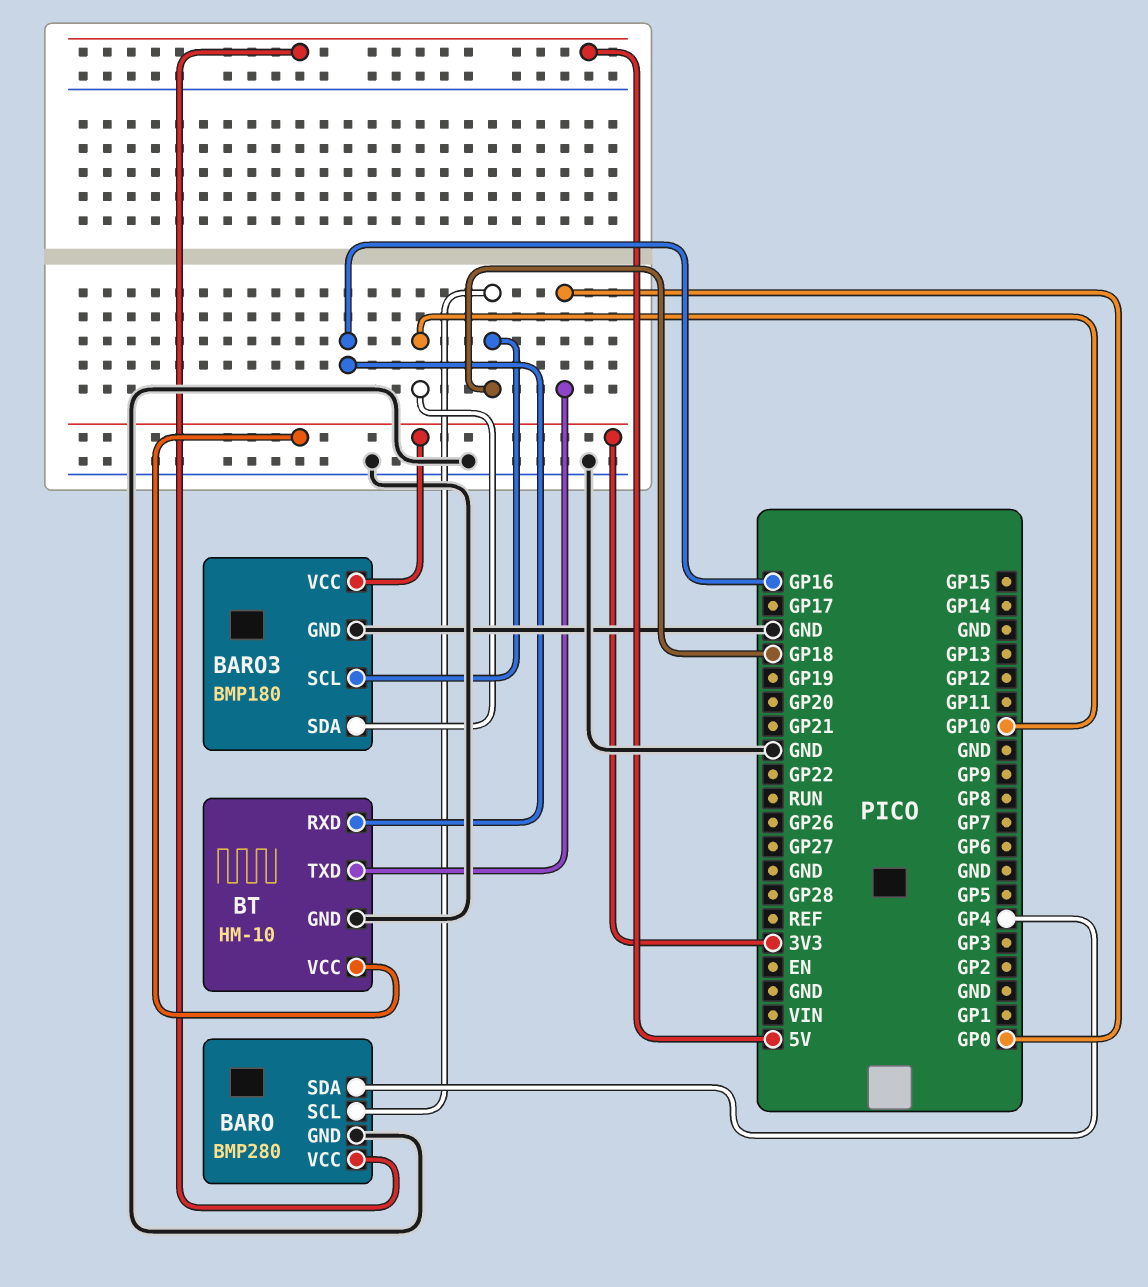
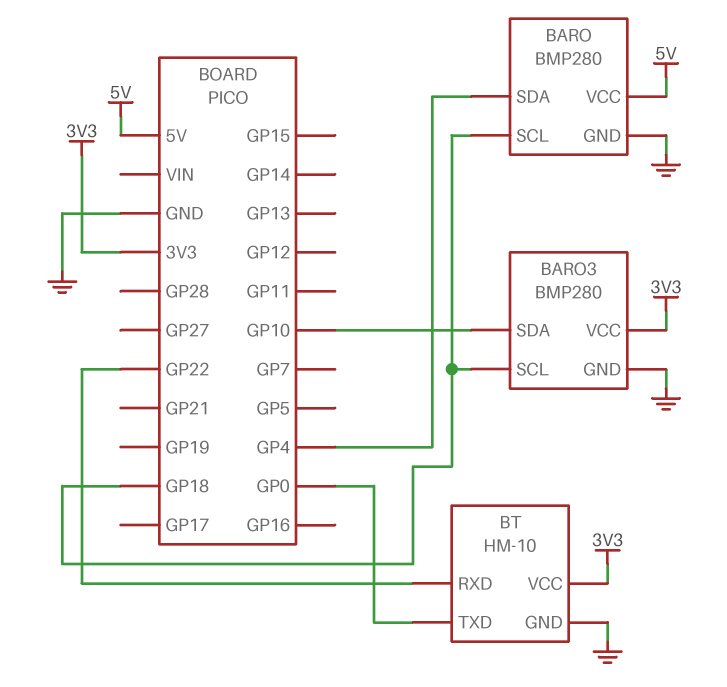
BARO3: BMP180 -> BMP280
BT pin RXD: GP16 -> GP22

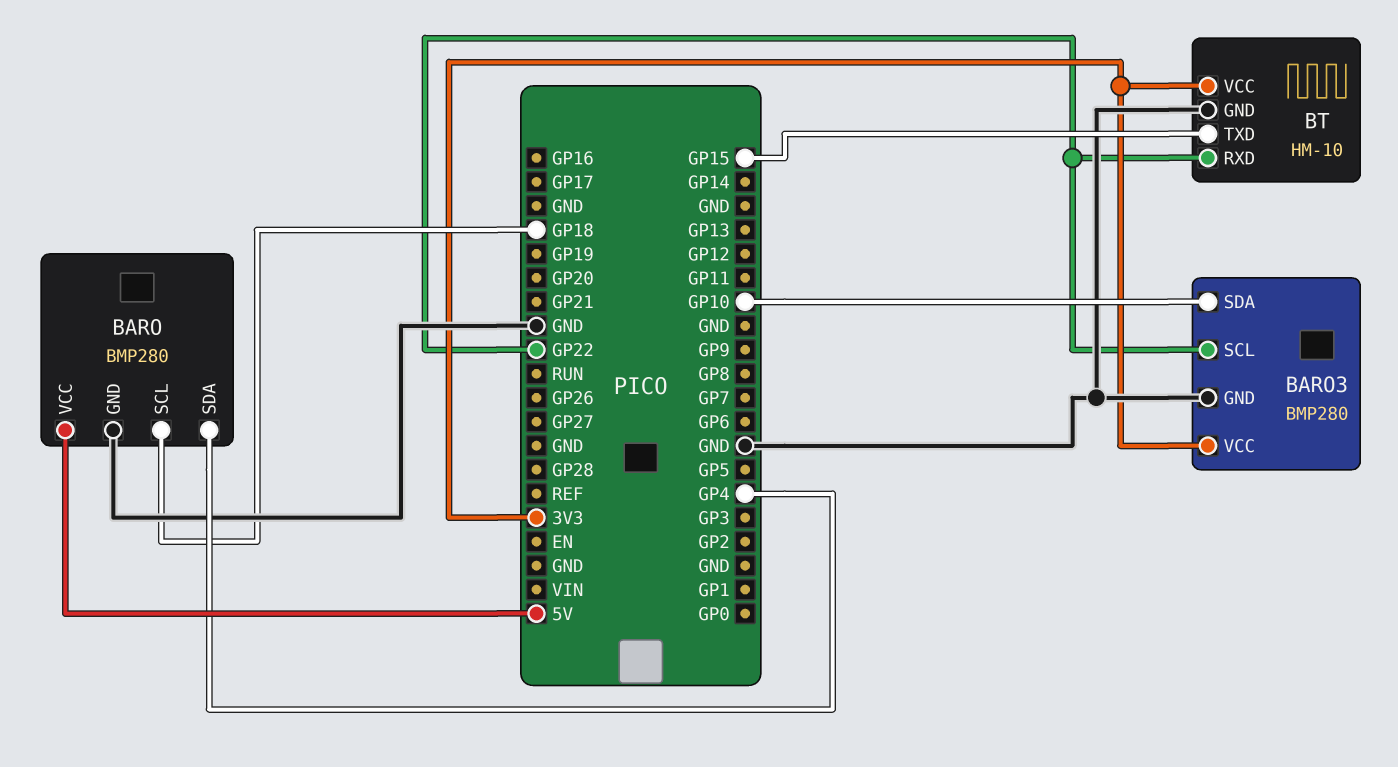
BARO3 pin SCL: GP18 -> GP22
BT pin TXD: GP0 -> GP15

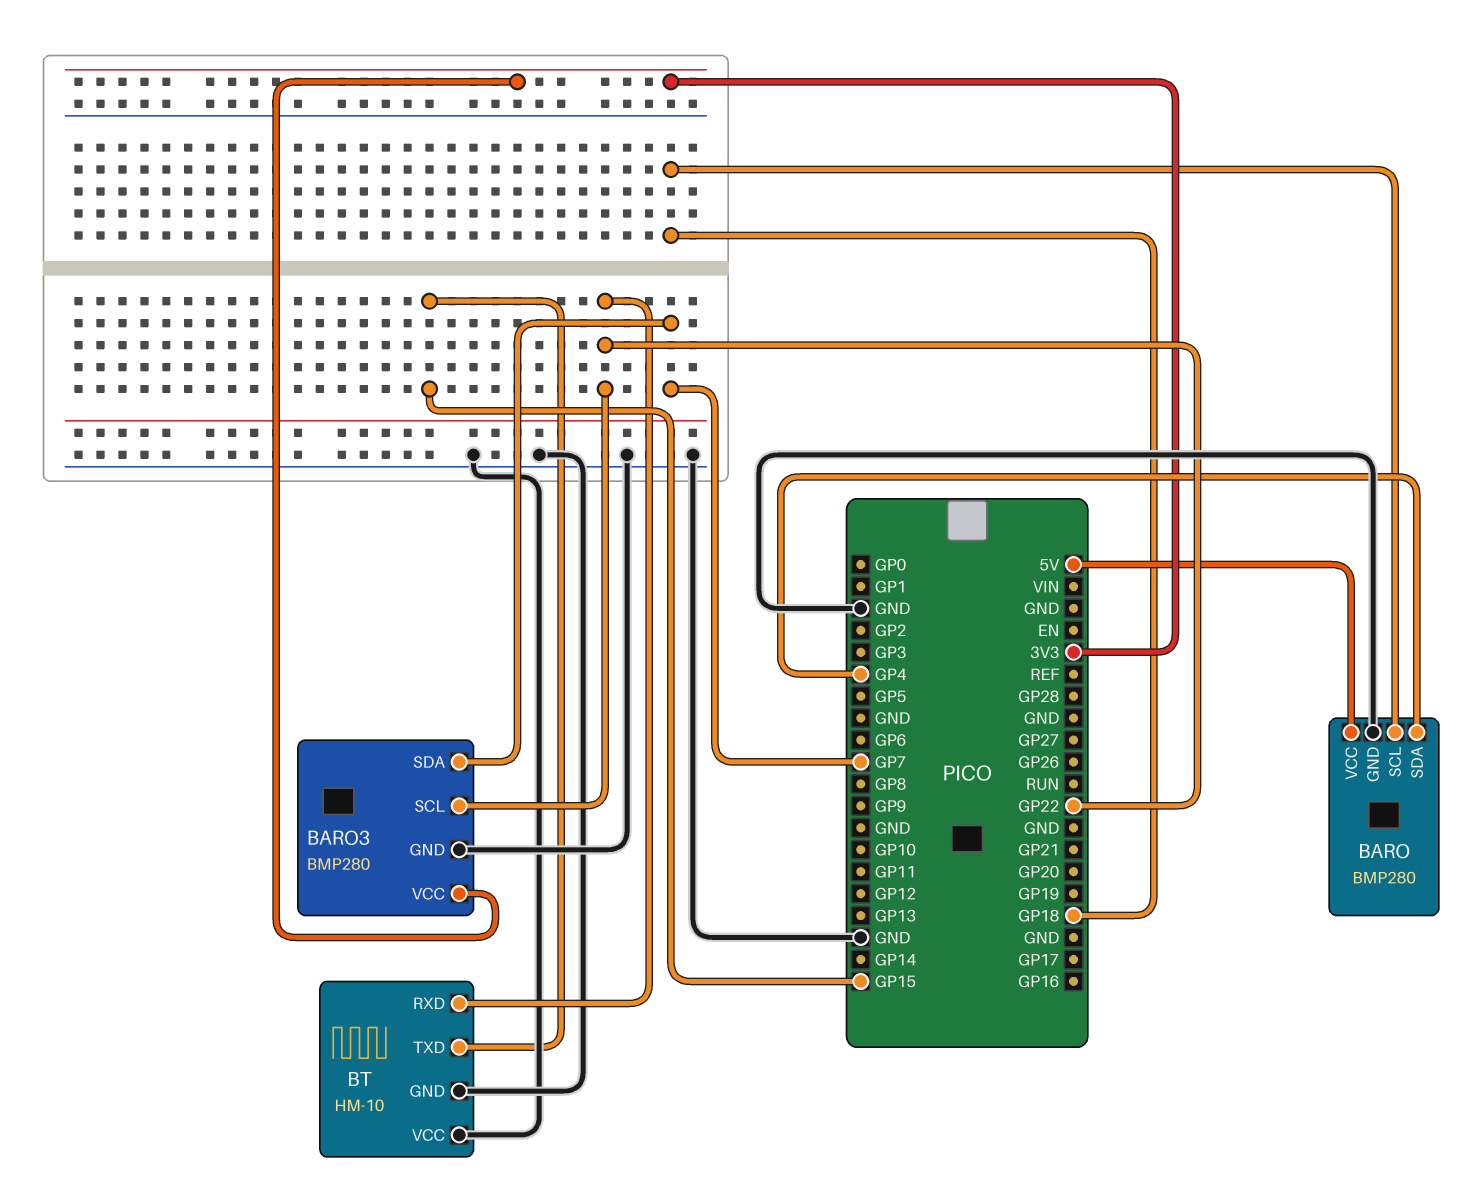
BARO3 pin SDA: GP10 -> GP7
BT pin VCC: 3V3 -> GND

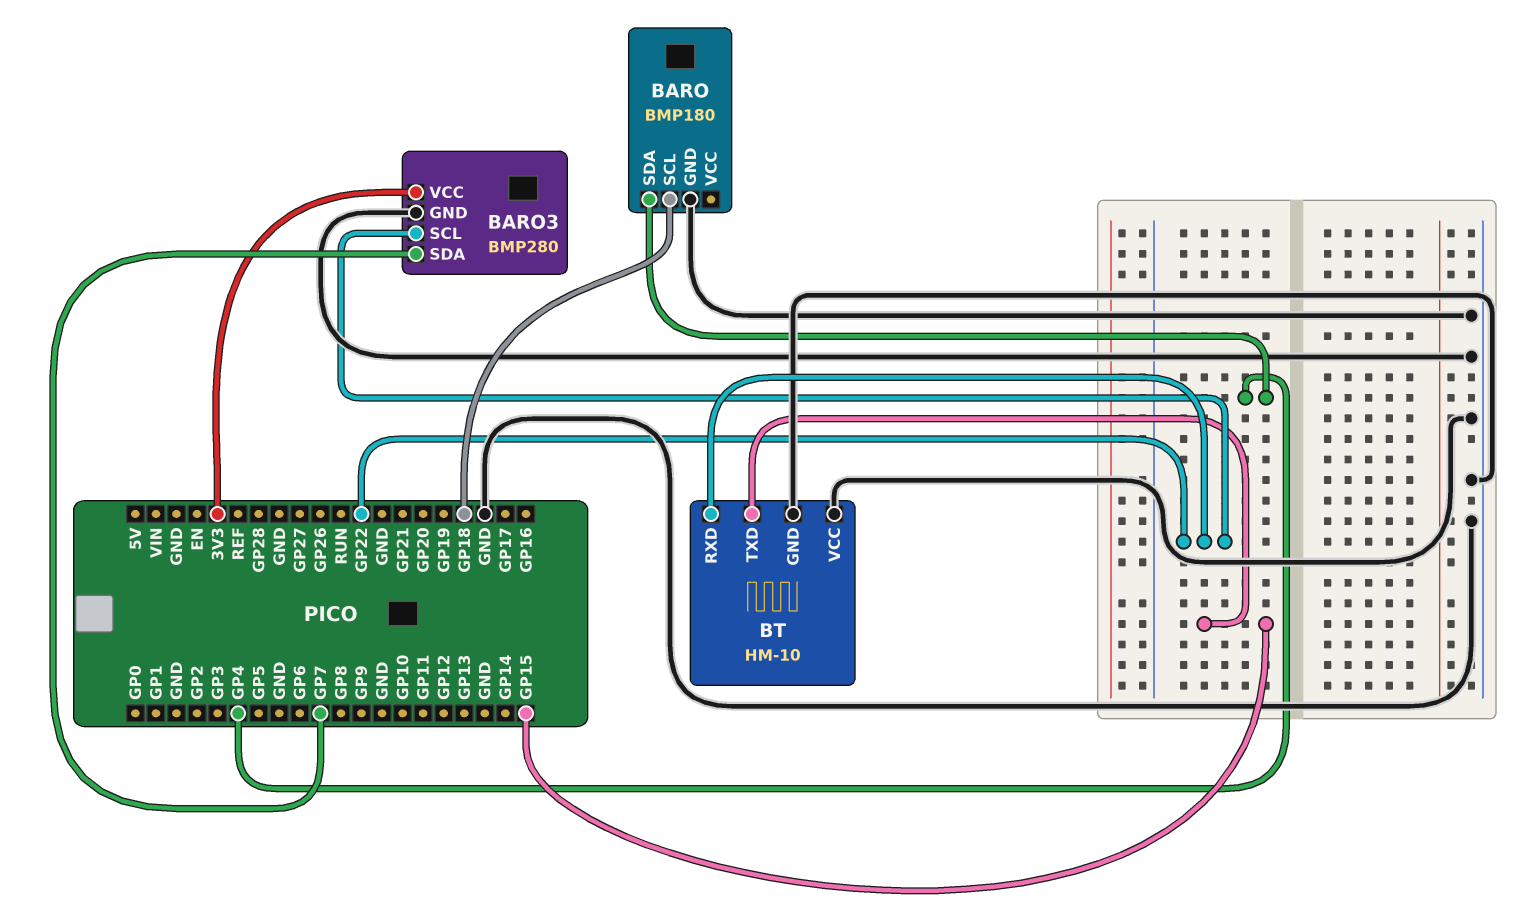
BARO: BMP280 -> BMP180
BARO pin VCC: 5V -> none

